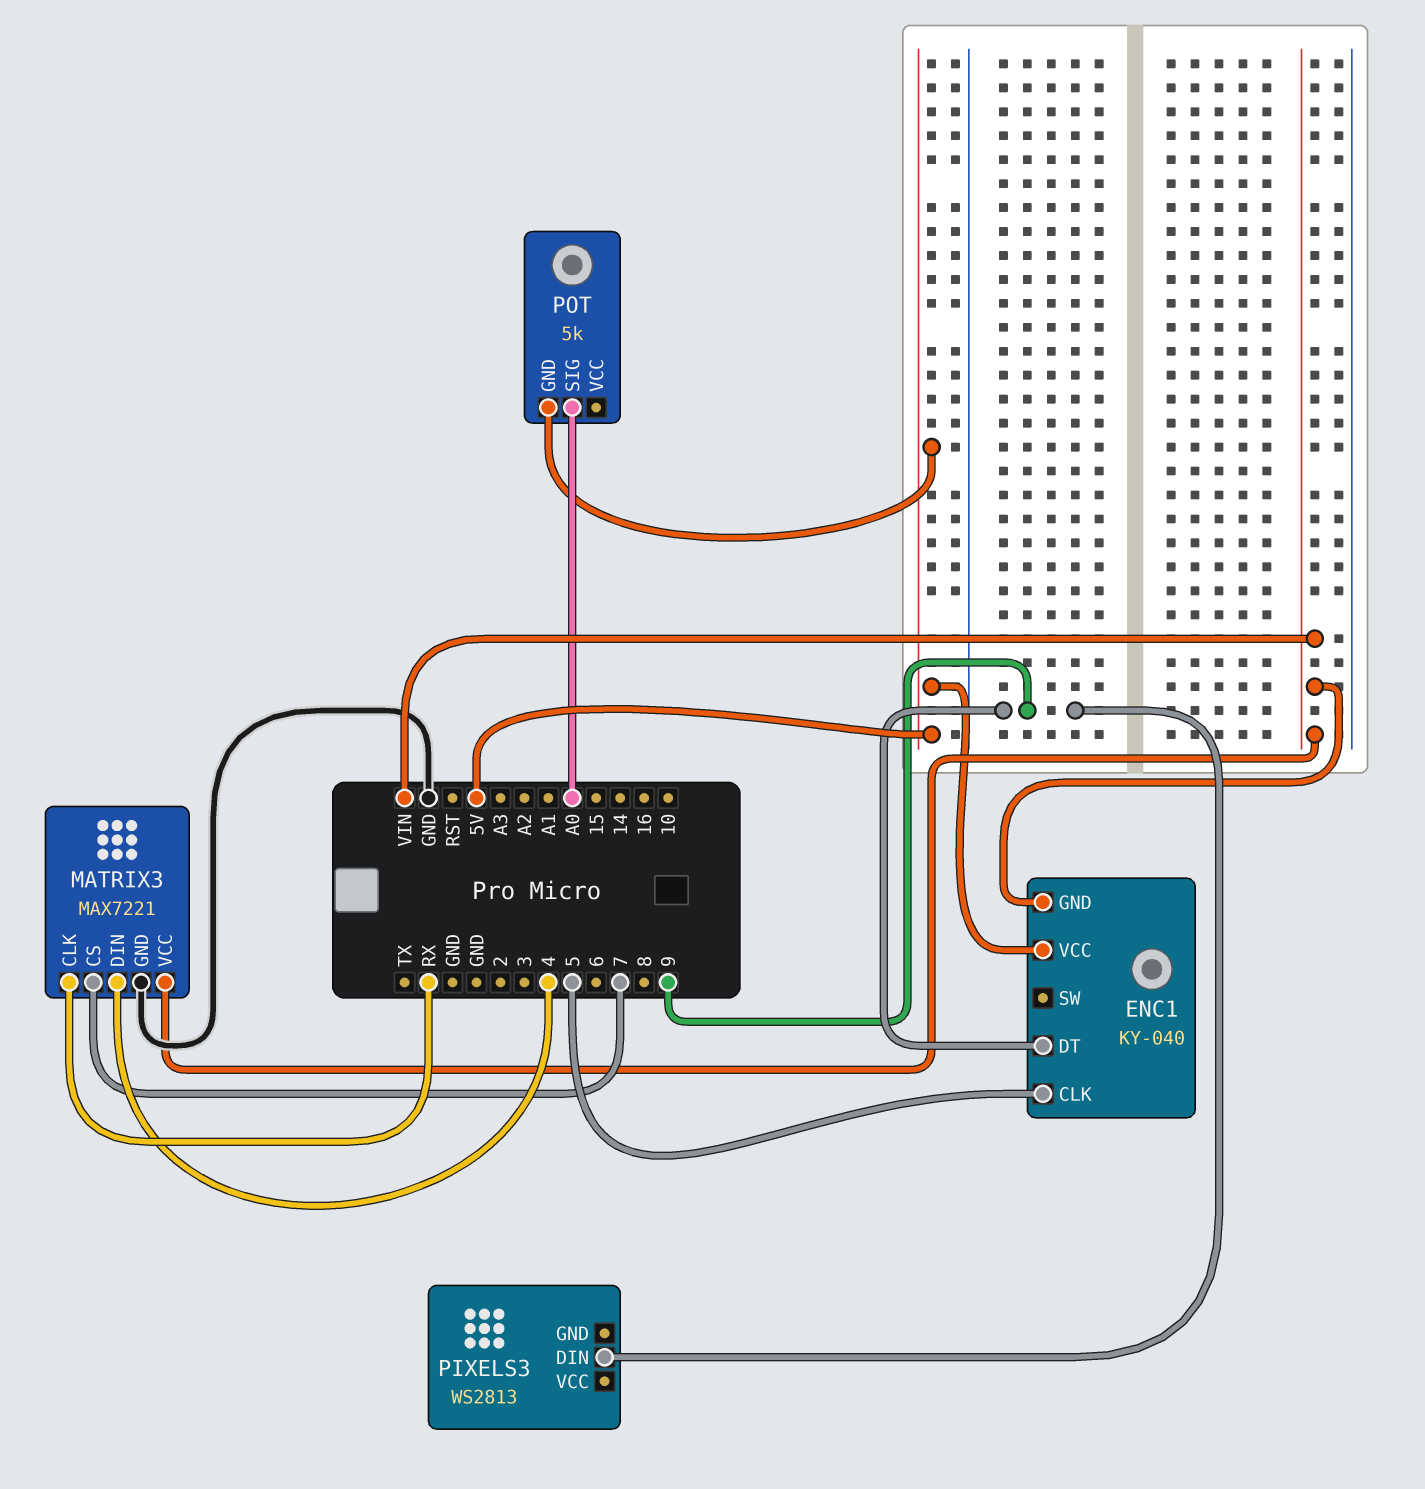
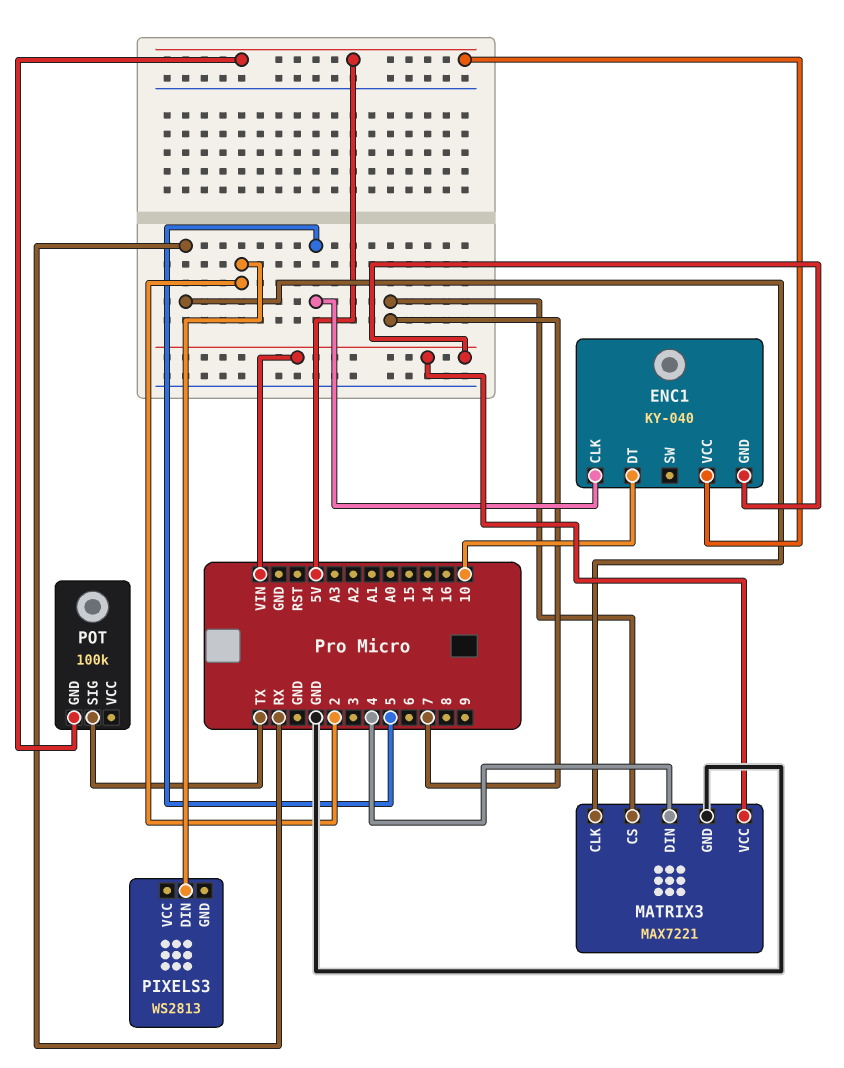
ENC1 pin DT: 9 -> 10
PIXELS3 pin DIN: 9 -> 2
POT: 5k -> 100k
POT pin SIG: A0 -> TX

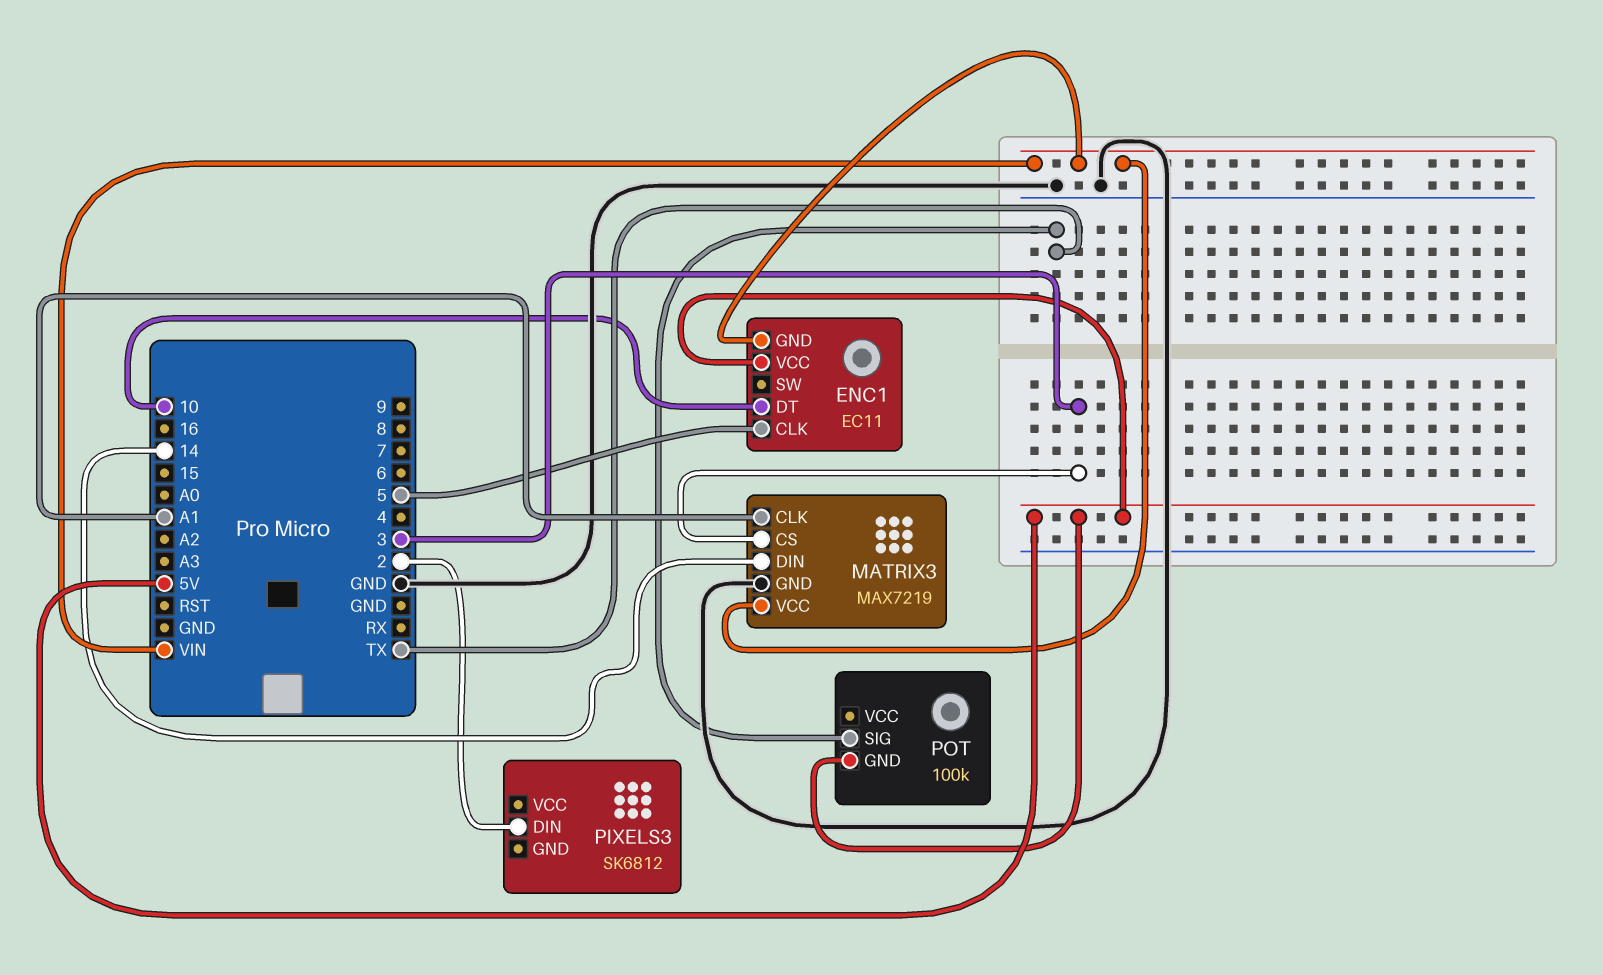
ENC1: KY-040 -> EC11
MATRIX3: MAX7221 -> MAX7219
MATRIX3 pin CLK: RX -> A1
MATRIX3 pin CS: 7 -> 3
MATRIX3 pin DIN: 4 -> 14
PIXELS3: WS2813 -> SK6812

